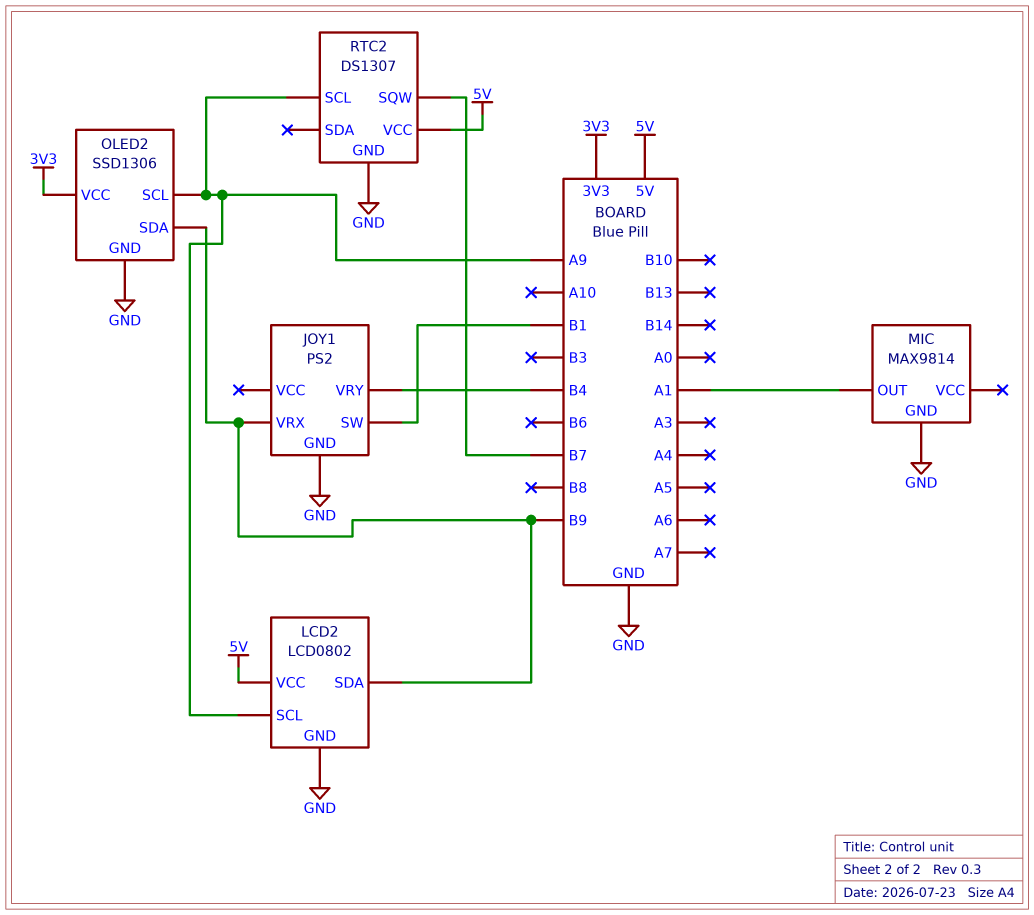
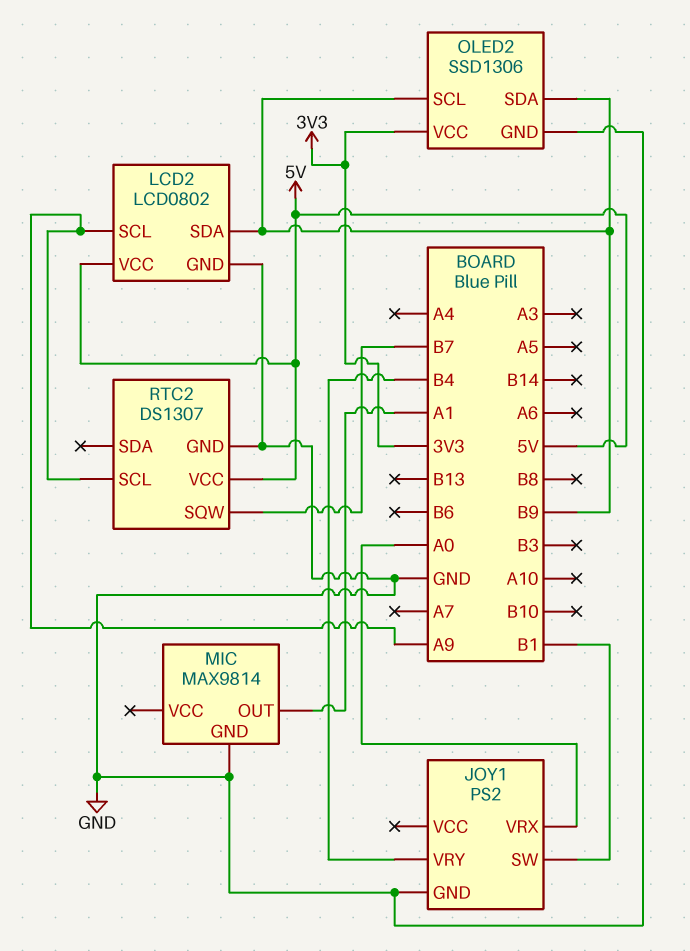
JOY1 pin VRX: B9 -> A0
OLED2 pin SCL: A9 -> B9

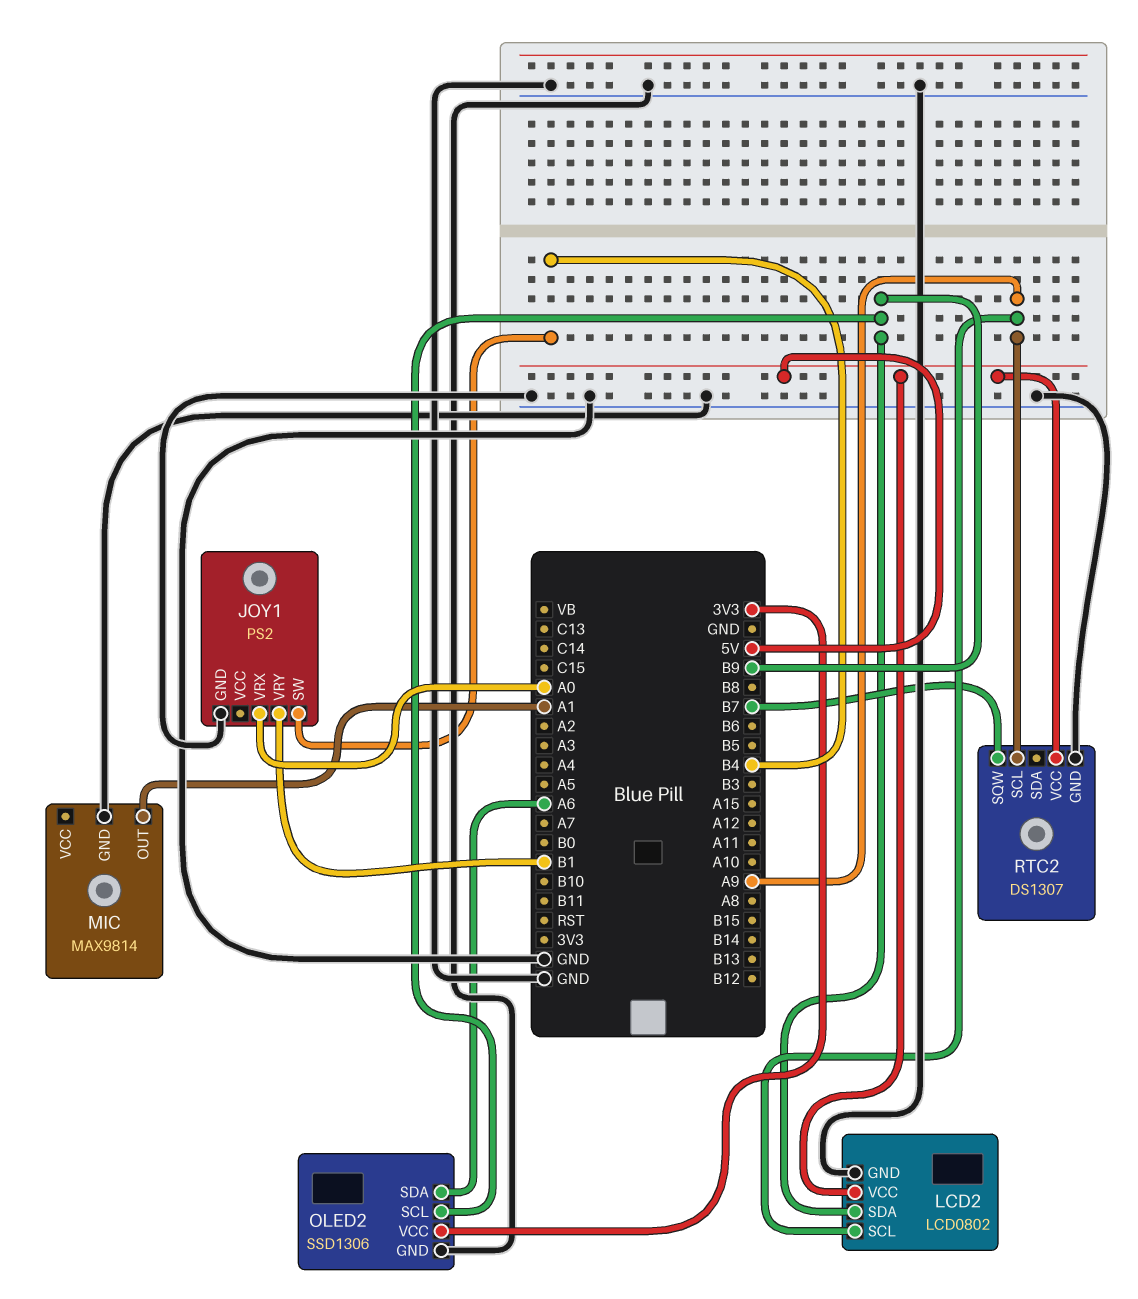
JOY1 pin SW: B1 -> B4
JOY1 pin VRY: B4 -> B1
OLED2 pin SDA: B9 -> A6

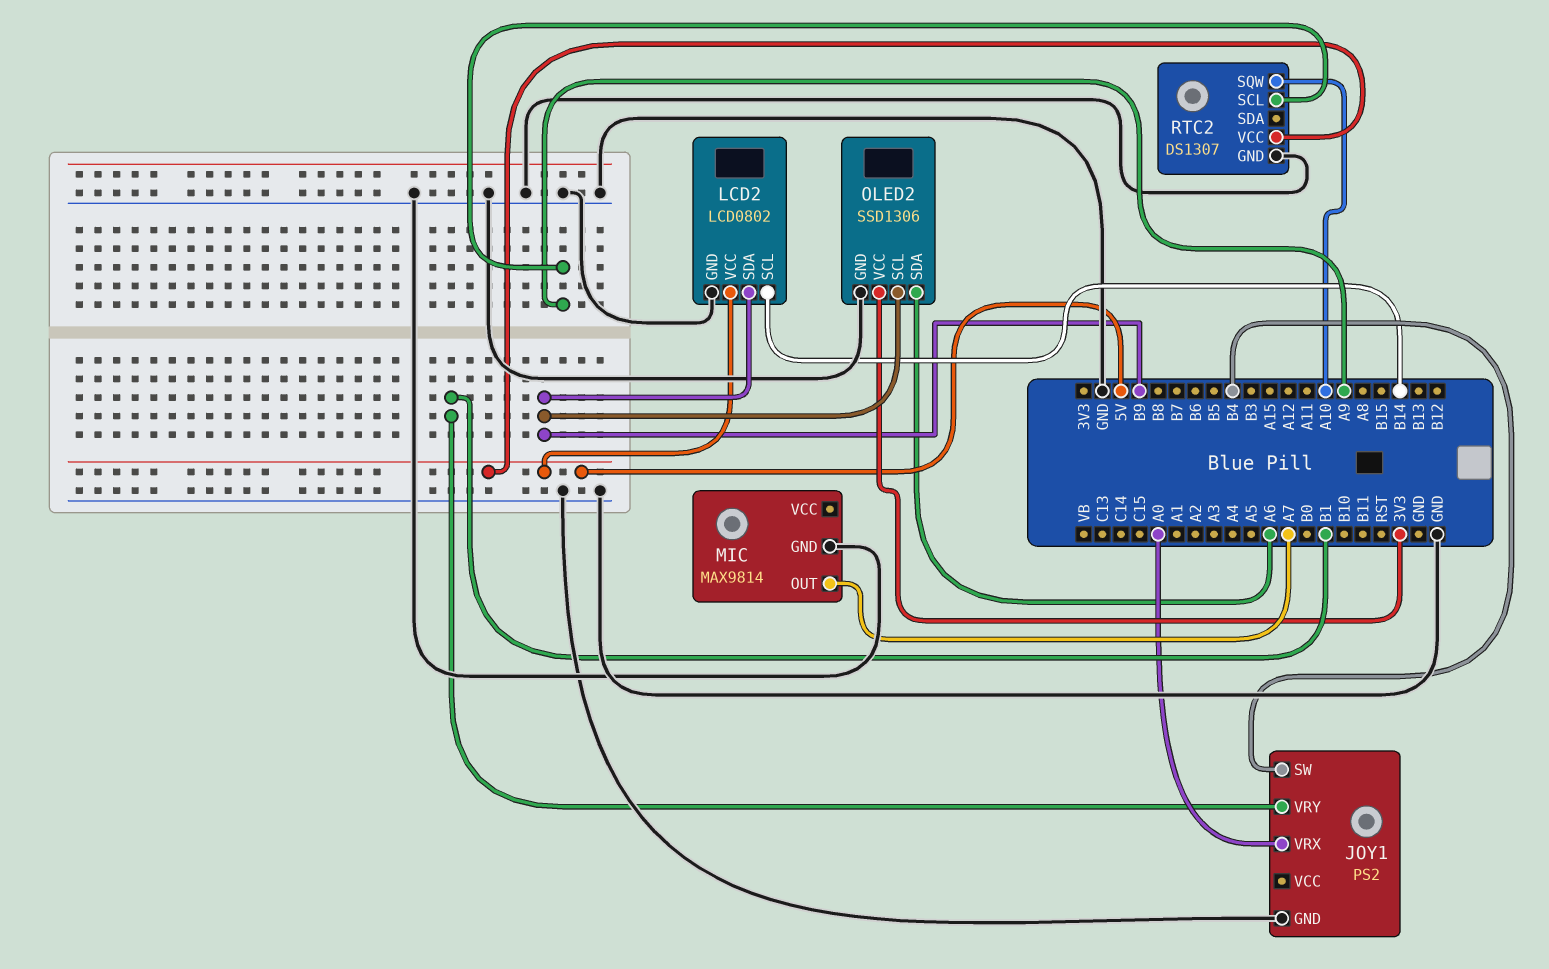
LCD2 pin SCL: A9 -> B14
MIC pin OUT: A1 -> A7
RTC2 pin SQW: B7 -> A10

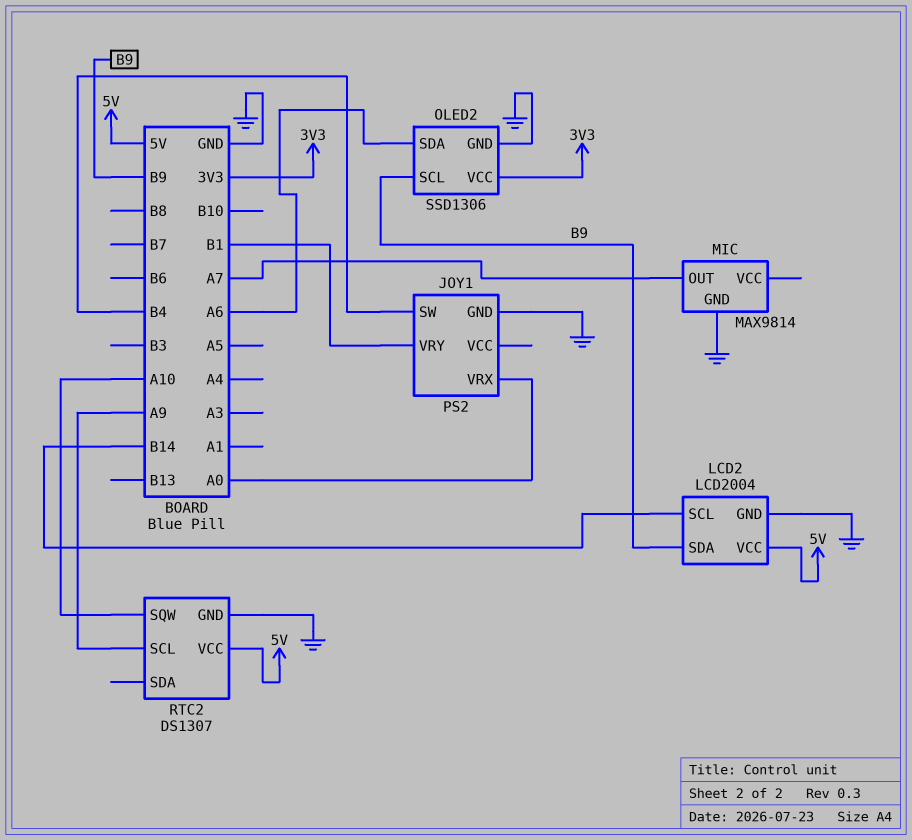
LCD2: LCD0802 -> LCD2004

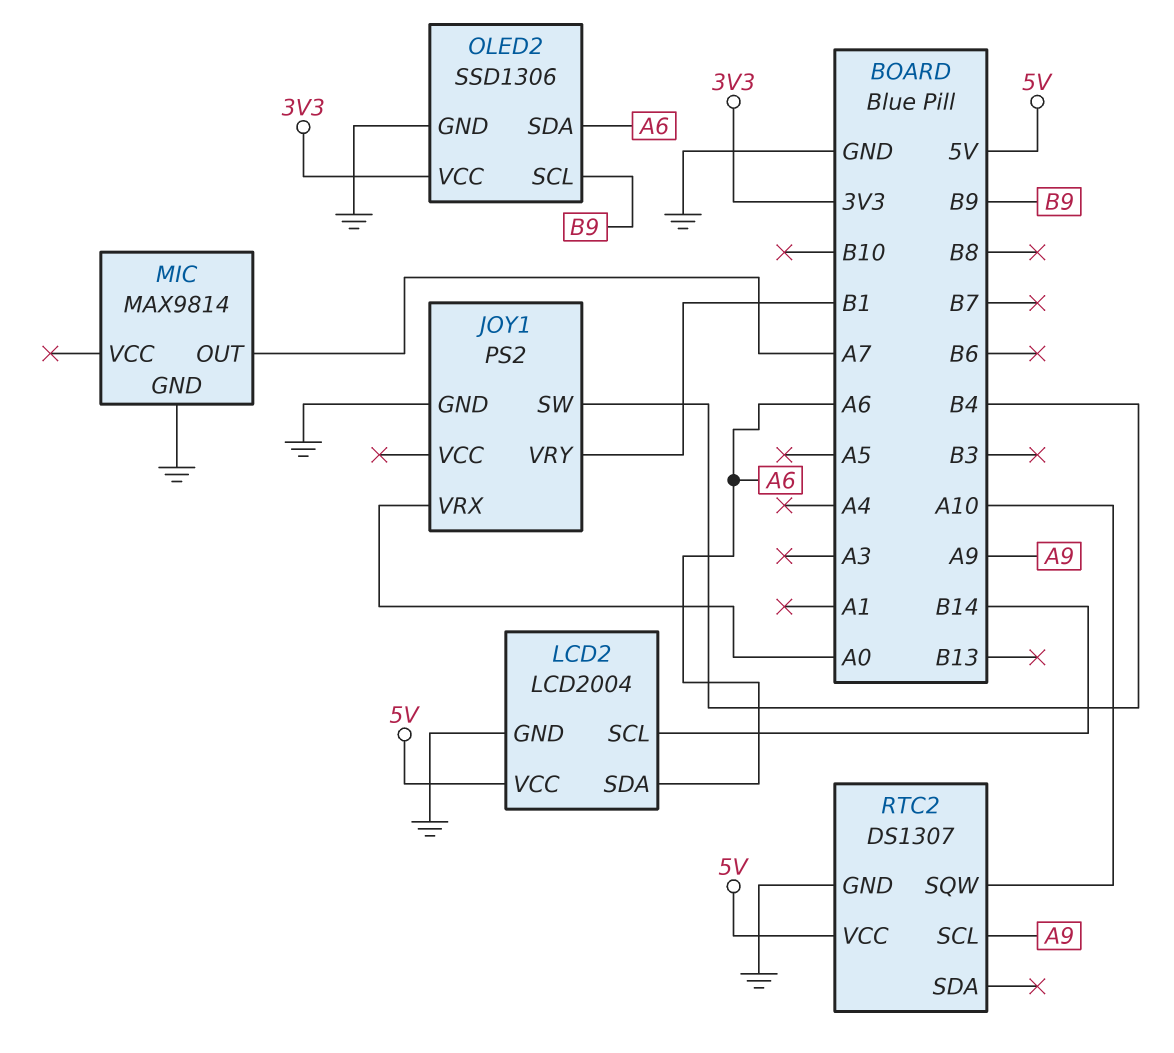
LCD2 pin SDA: B9 -> A6

